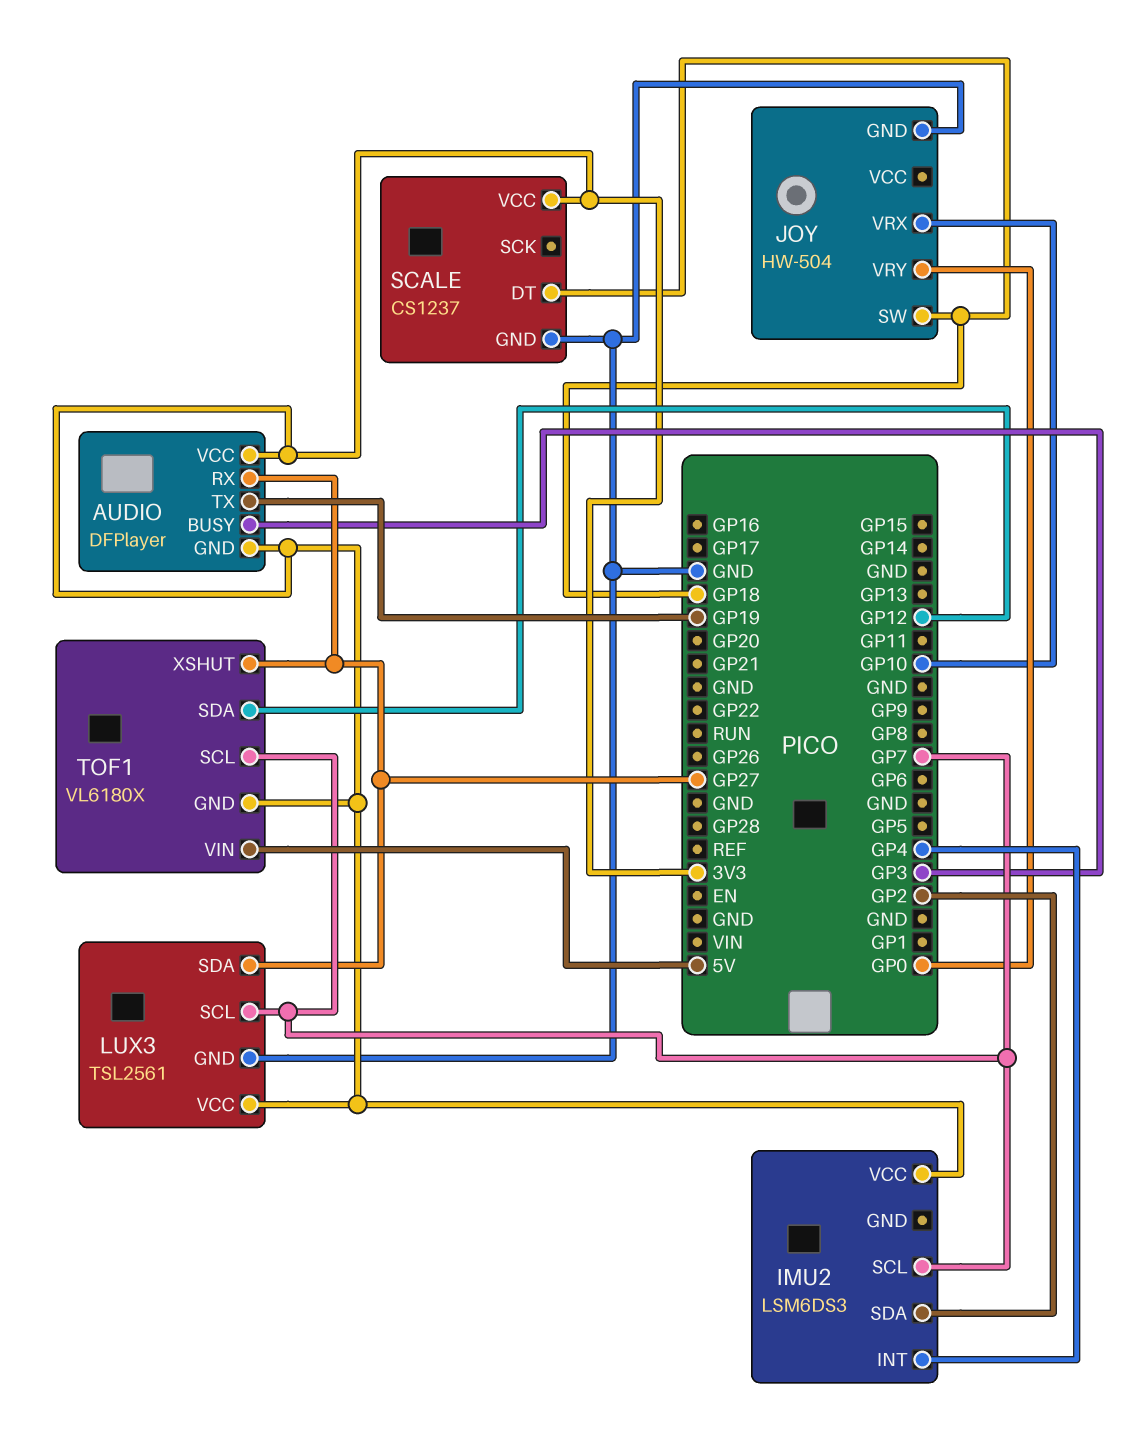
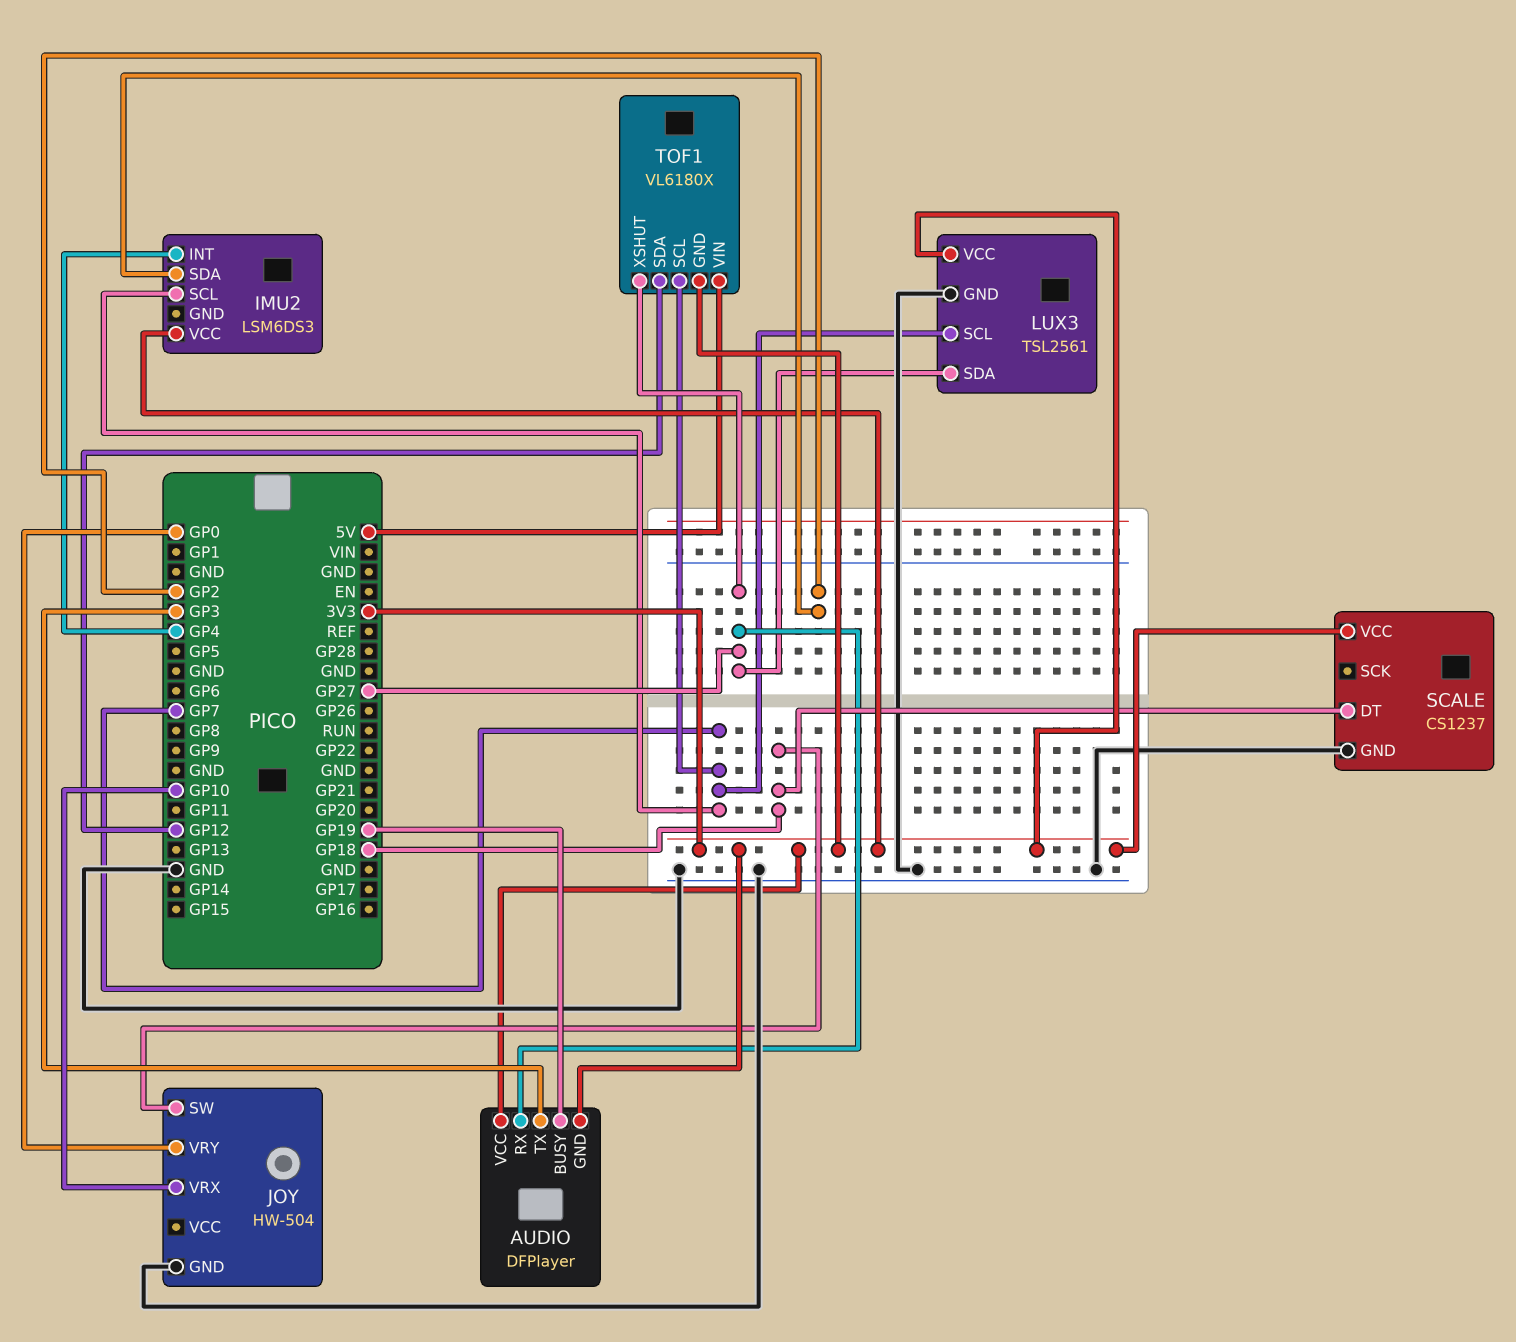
AUDIO pin BUSY: GP3 -> GP19
AUDIO pin TX: GP19 -> GP3

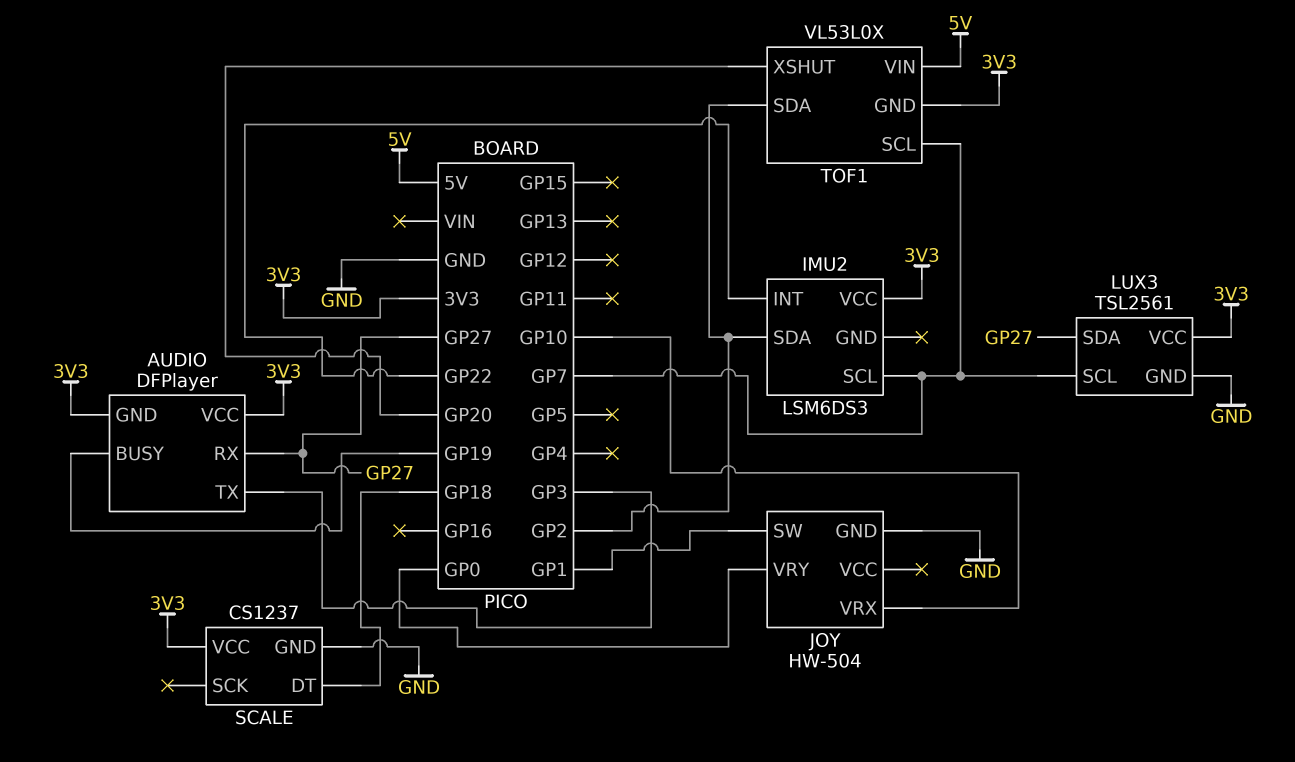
IMU2 pin INT: GP4 -> GP22
JOY pin SW: GP18 -> GP1
TOF1: VL6180X -> VL53L0X
TOF1 pin SDA: GP12 -> GP2
TOF1 pin XSHUT: GP27 -> GP20

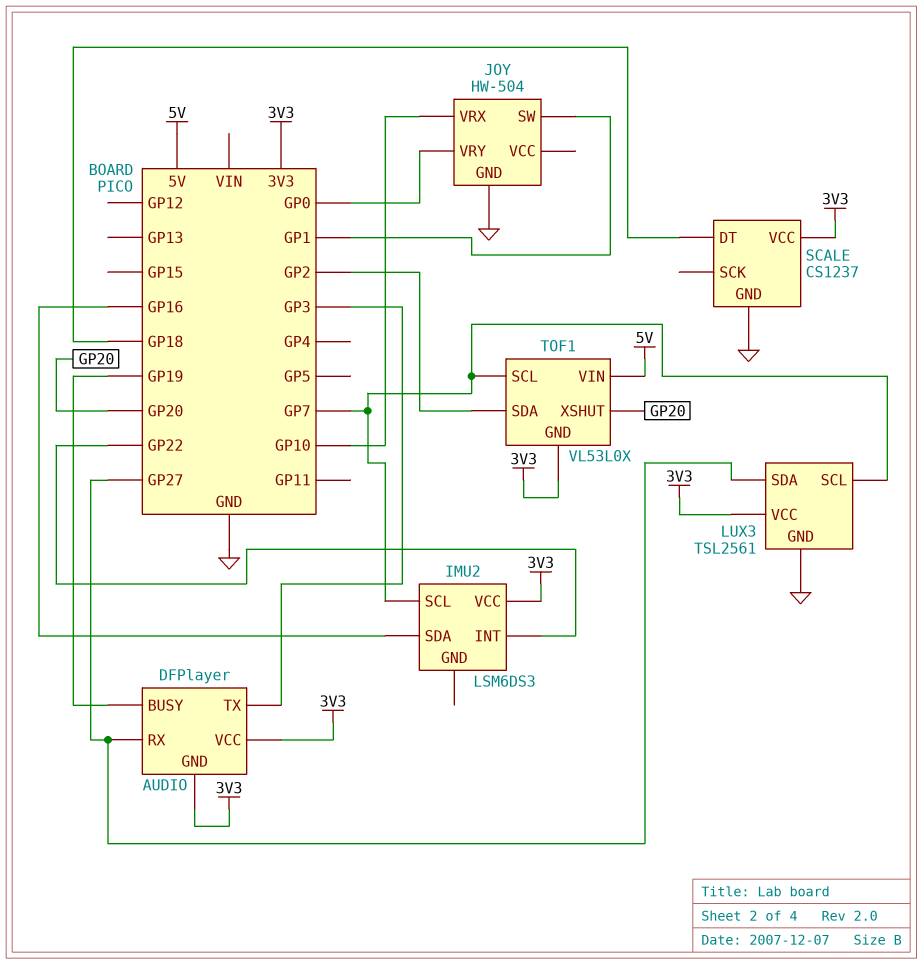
IMU2 pin SDA: GP2 -> GP16

